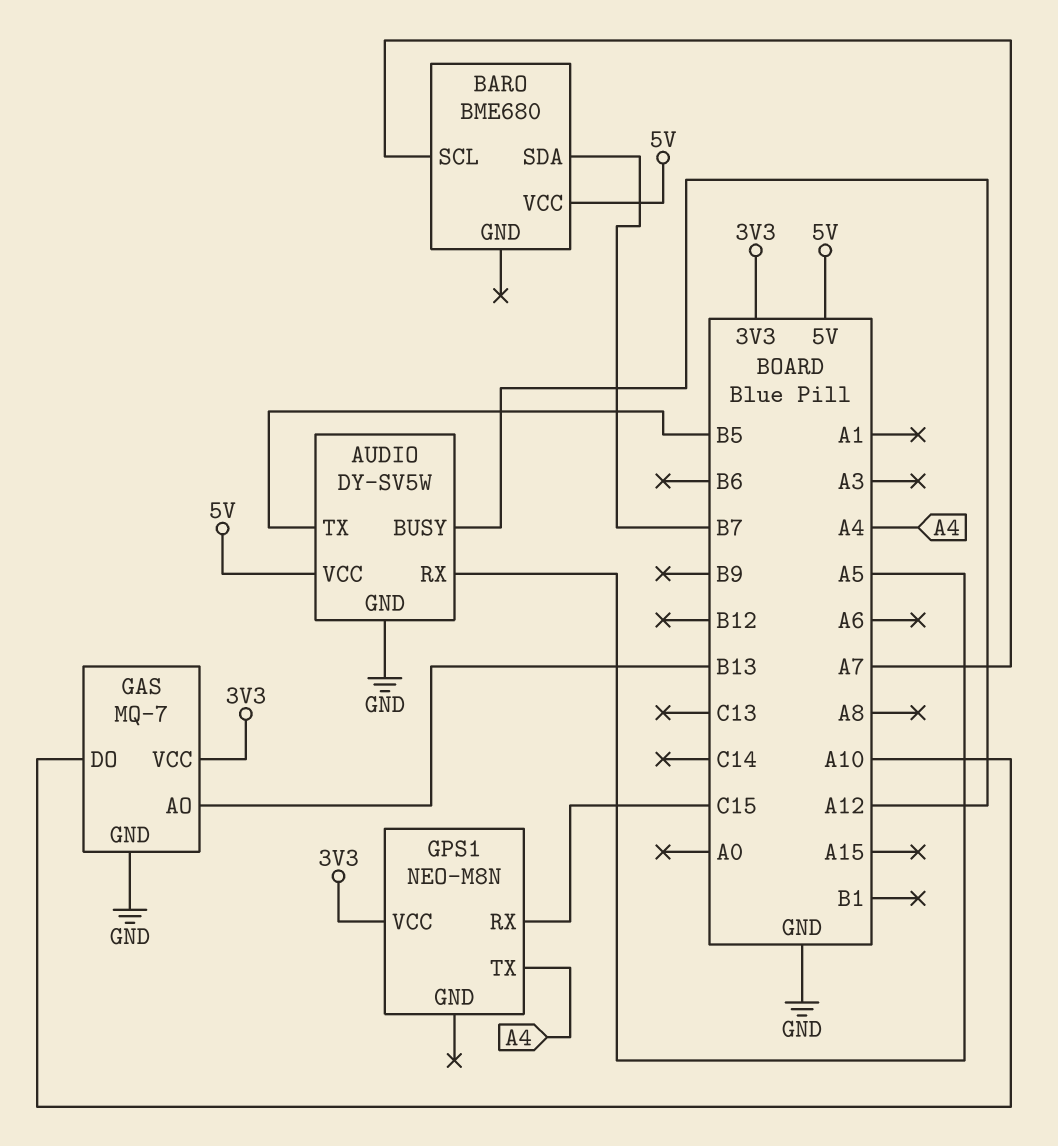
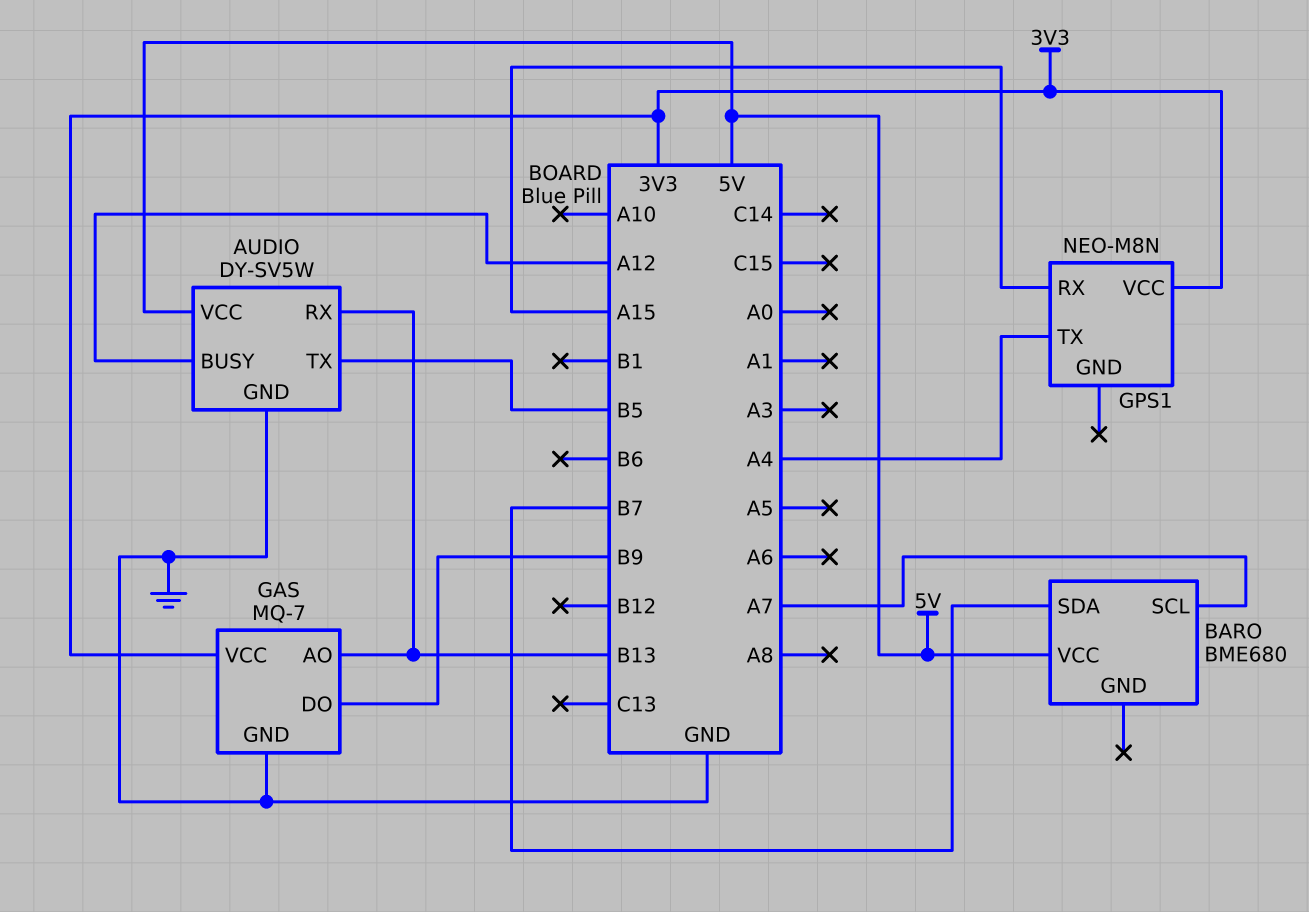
AUDIO pin RX: A5 -> B13
GAS pin DO: A10 -> B9
GPS1 pin RX: C15 -> A15

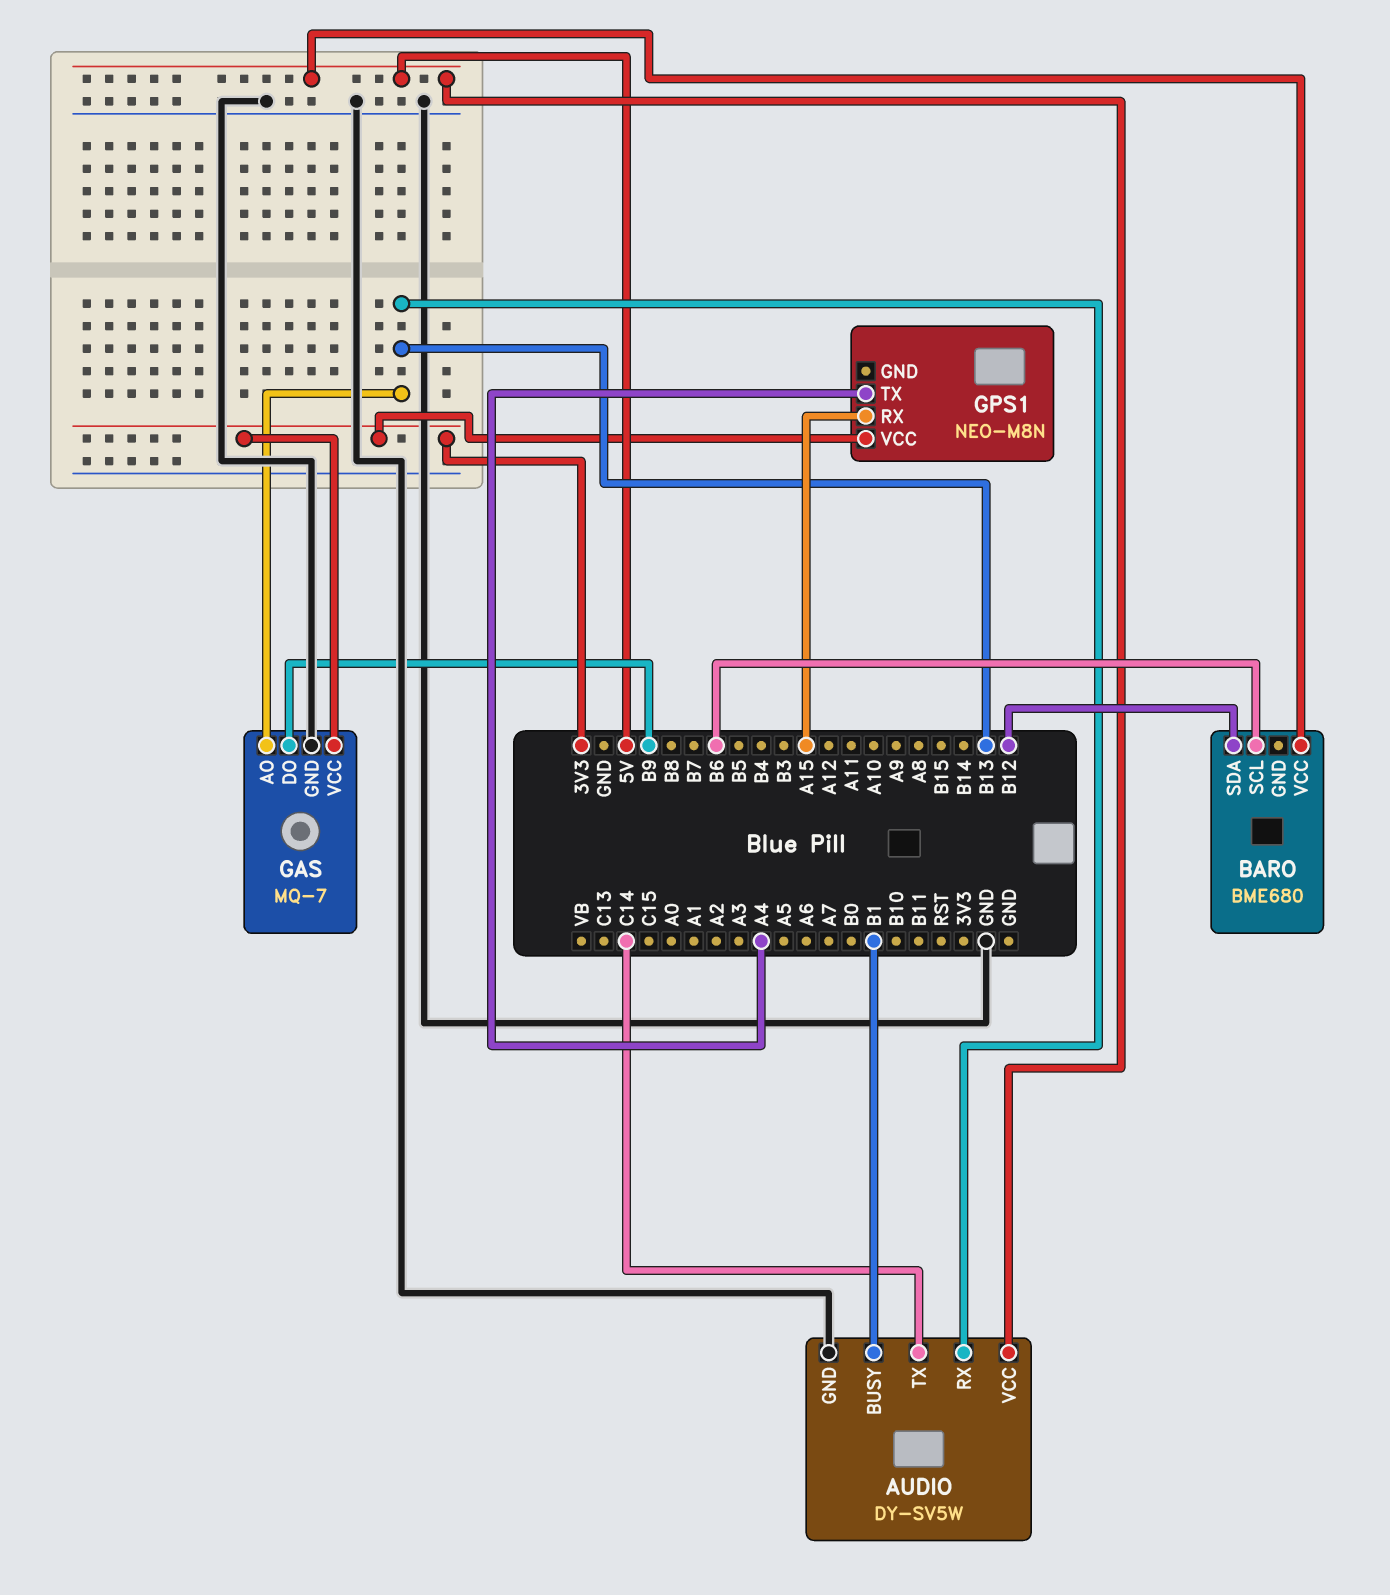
AUDIO pin BUSY: A12 -> B1
AUDIO pin TX: B5 -> C14
BARO pin SCL: A7 -> B6
BARO pin SDA: B7 -> B12

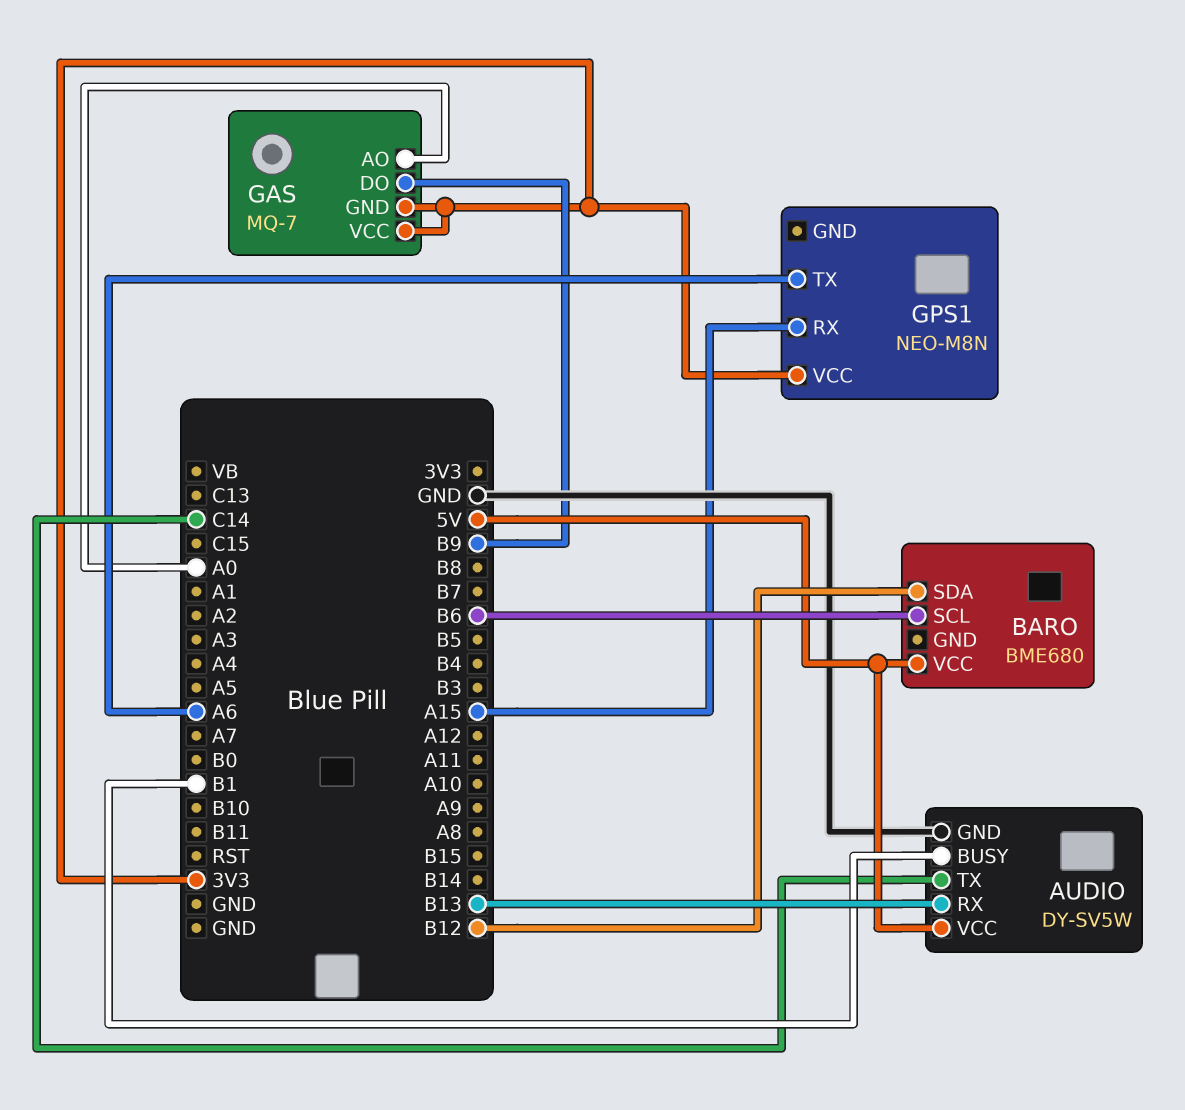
GAS pin AO: B13 -> A0
GAS pin GND: GND -> 3V3
GPS1 pin TX: A4 -> A6

